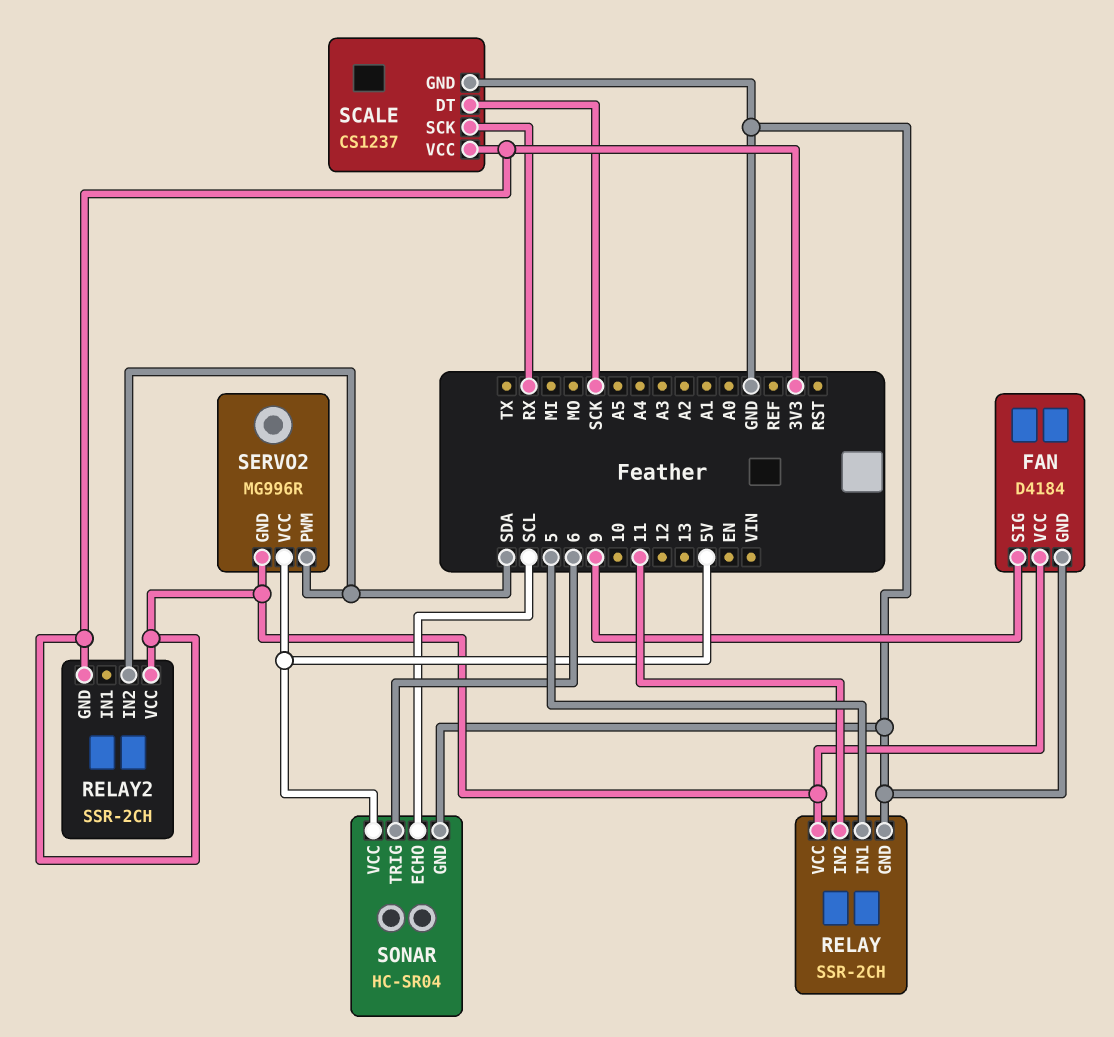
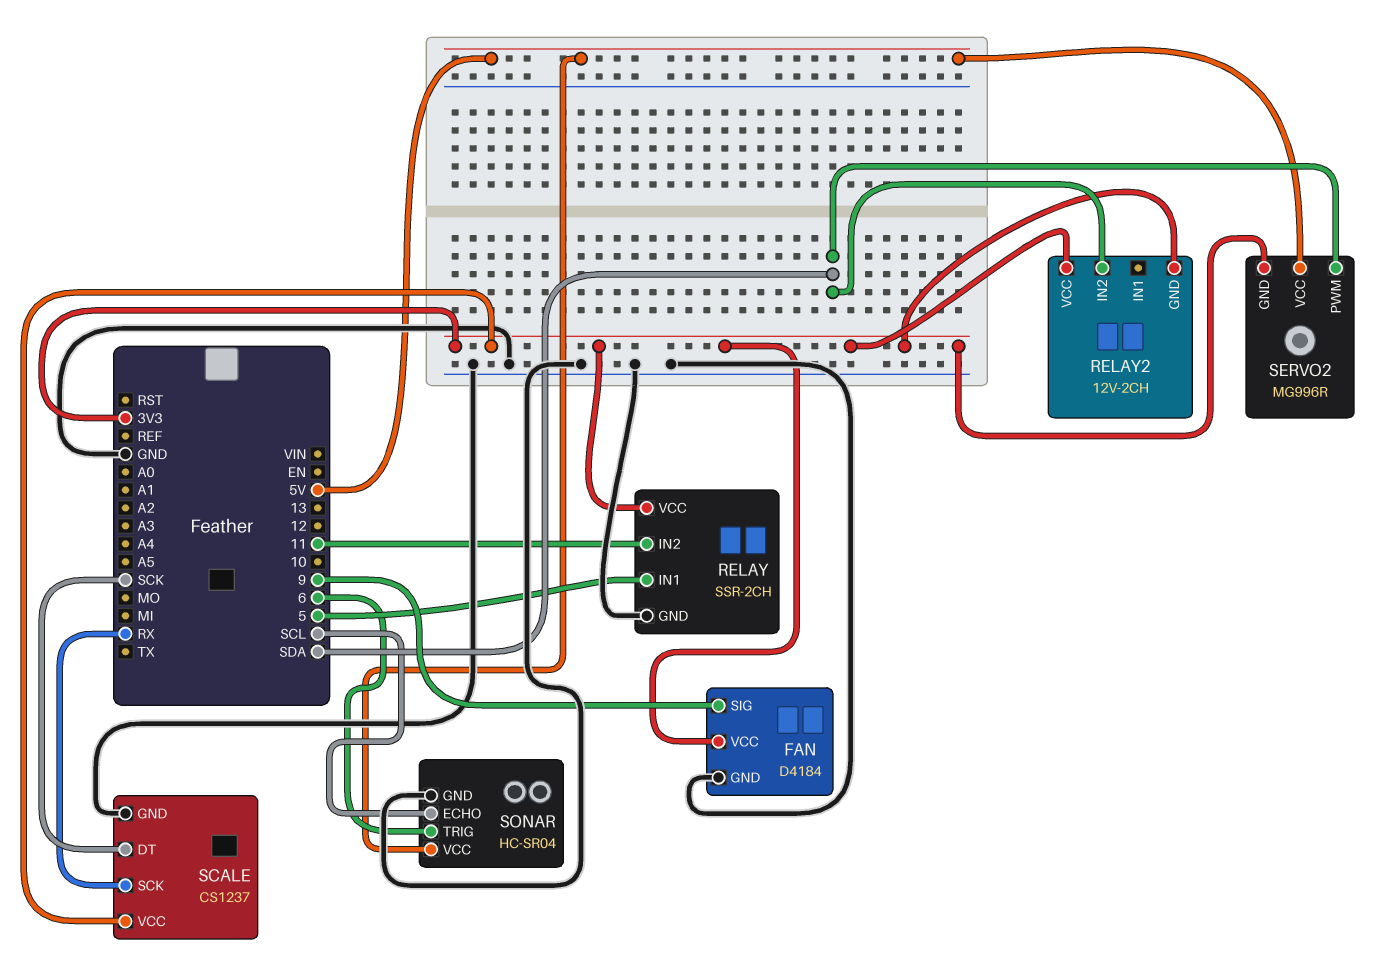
RELAY2: SSR-2CH -> 12V-2CH

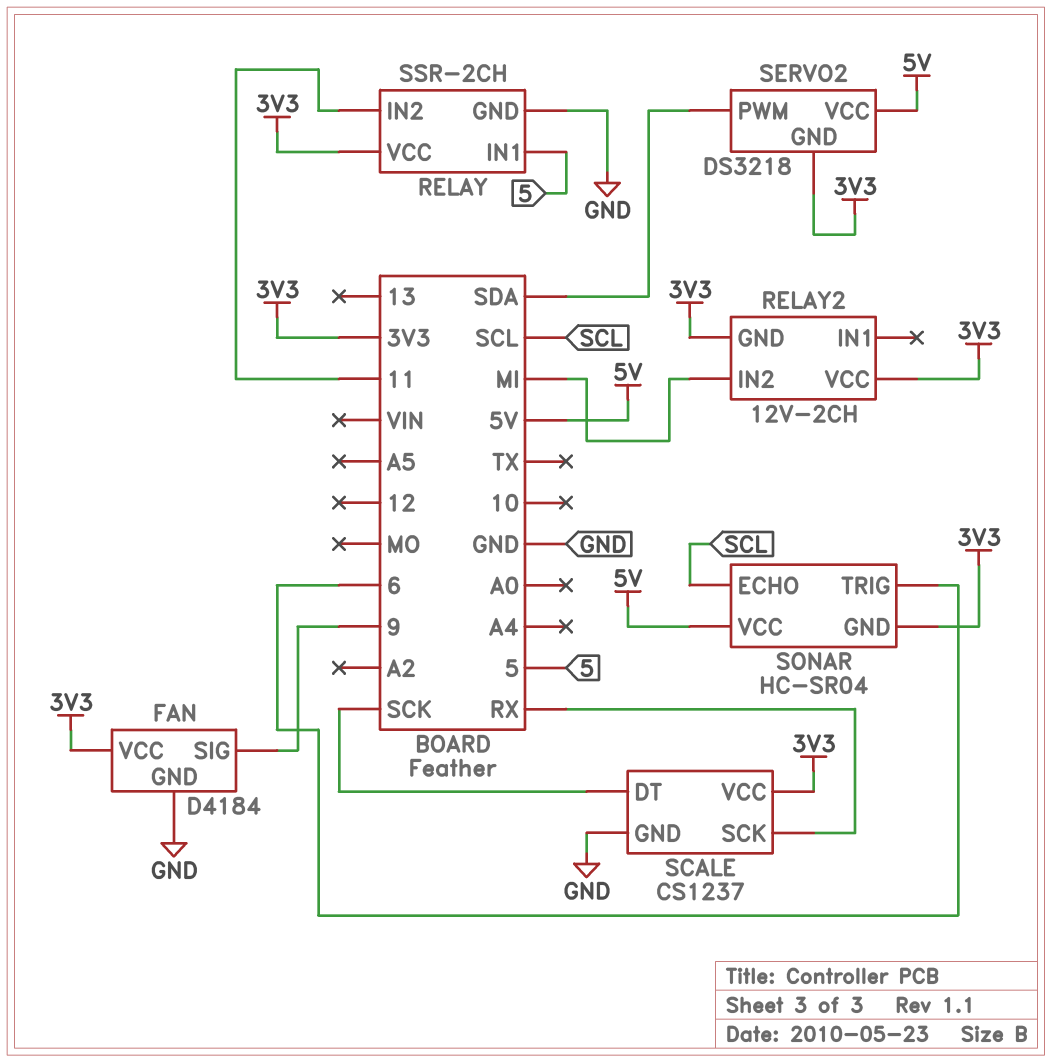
RELAY2 pin IN2: SDA -> MI
SERVO2: MG996R -> DS3218
SONAR pin GND: GND -> 3V3

